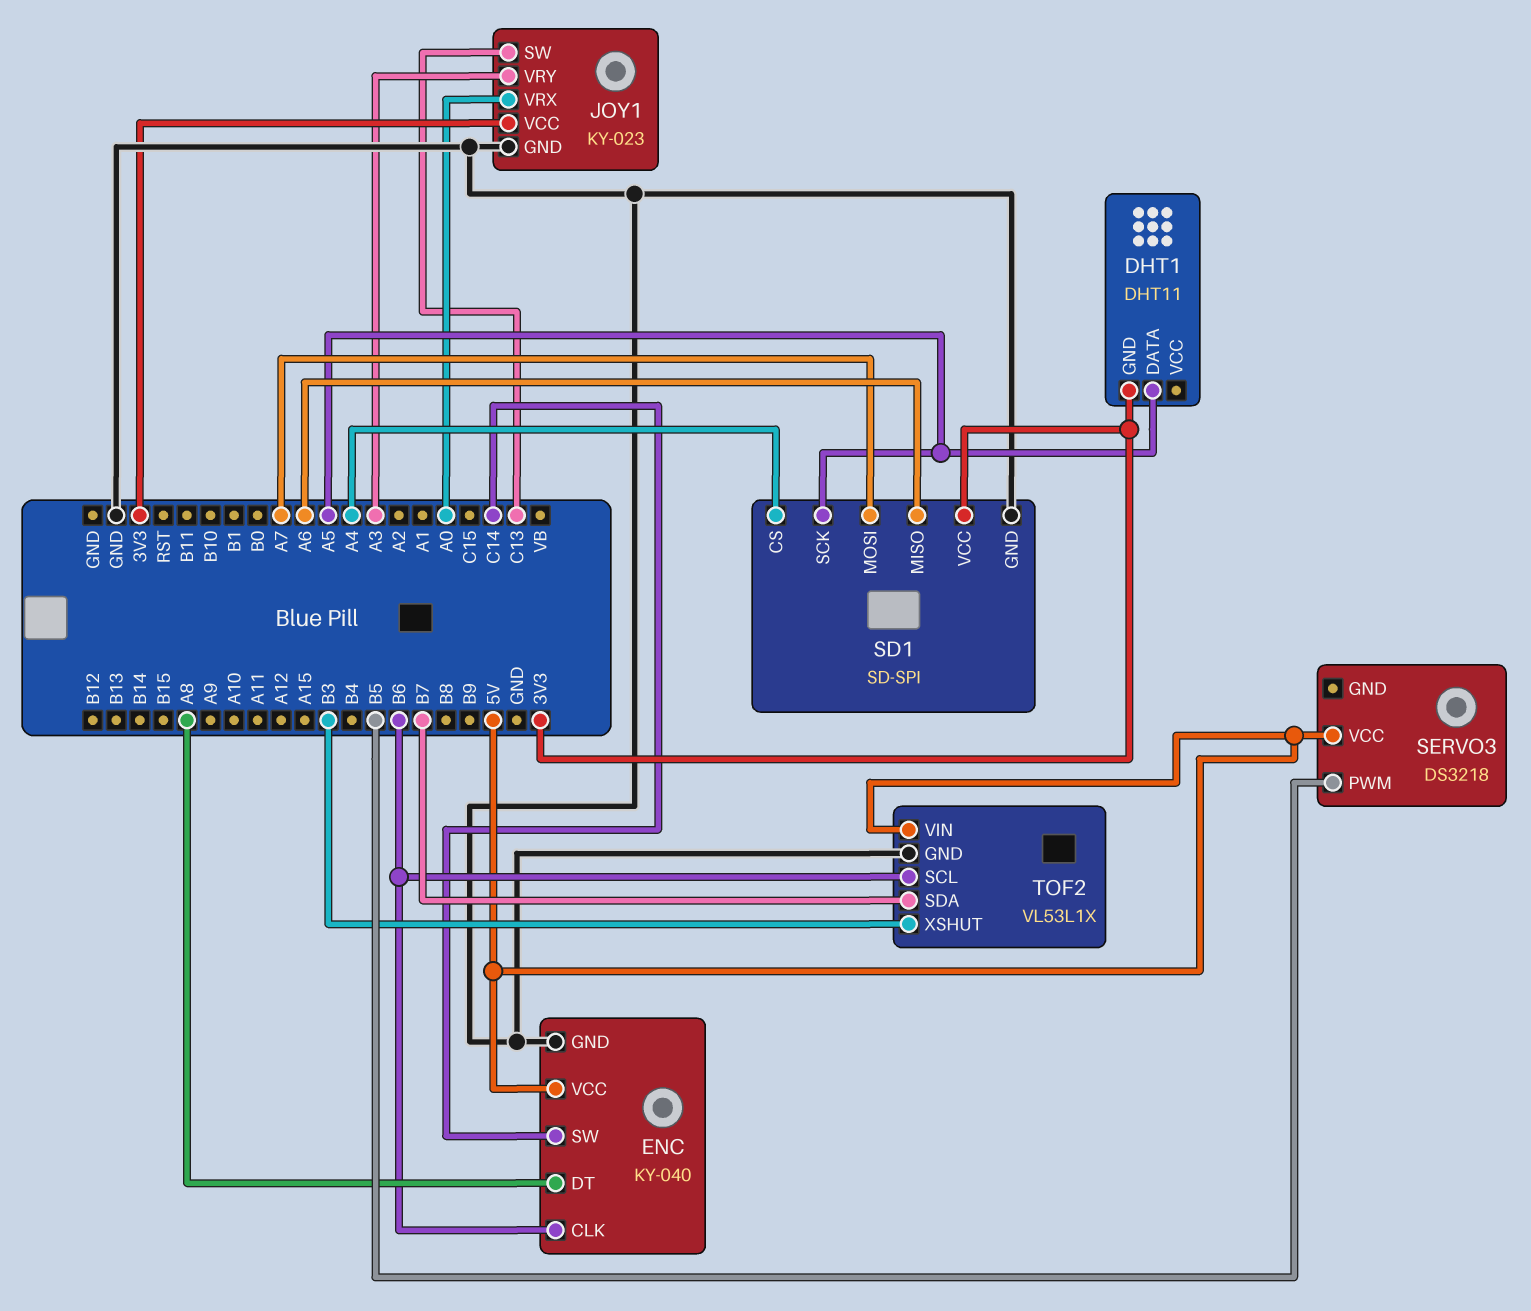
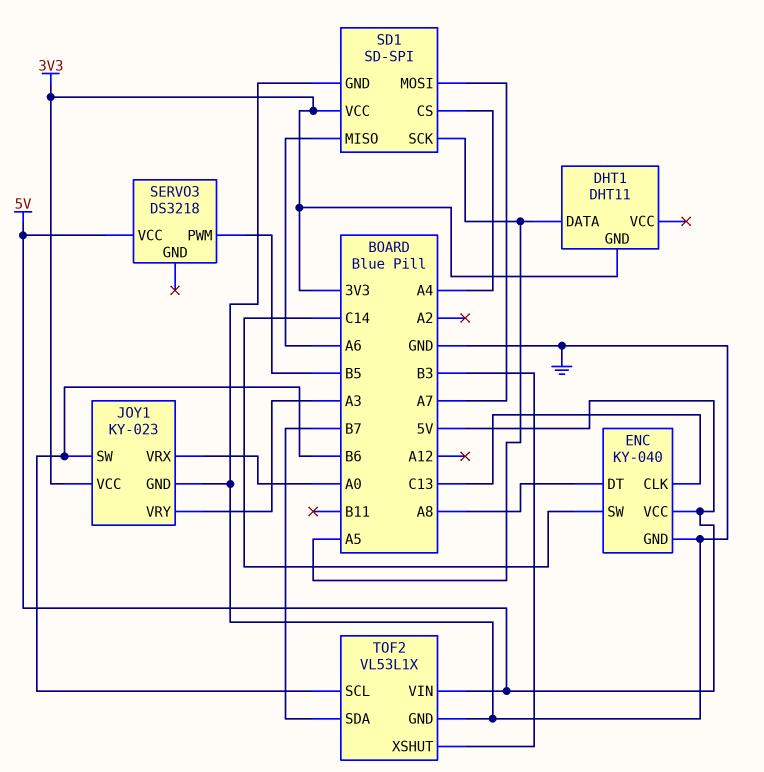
ENC pin CLK: B6 -> C13
JOY1 pin SW: C13 -> B6

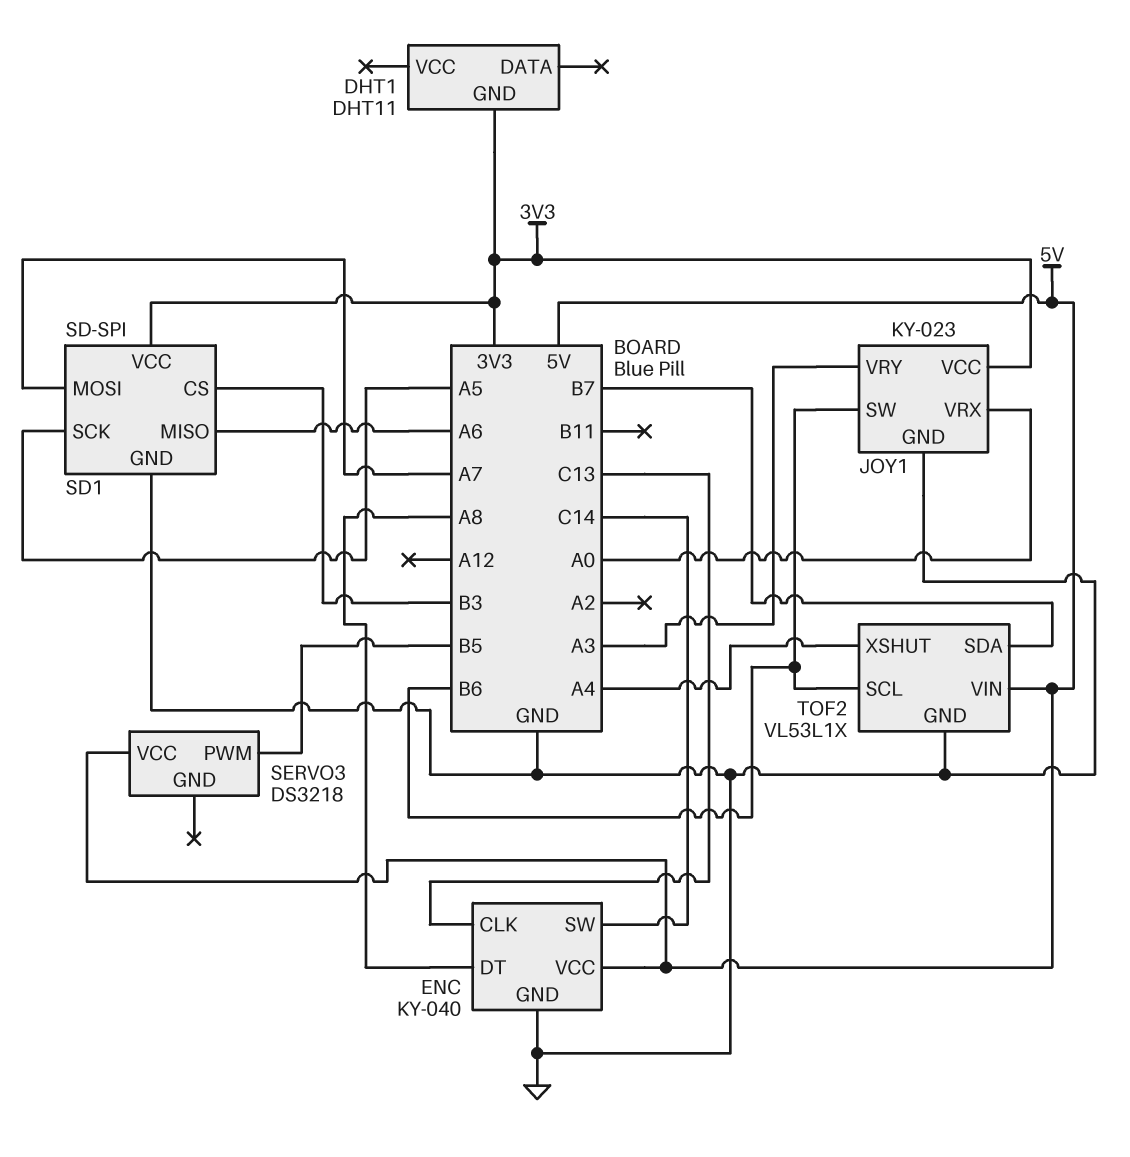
DHT1 pin DATA: A5 -> none
SD1 pin CS: A4 -> B3
TOF2 pin XSHUT: B3 -> A4

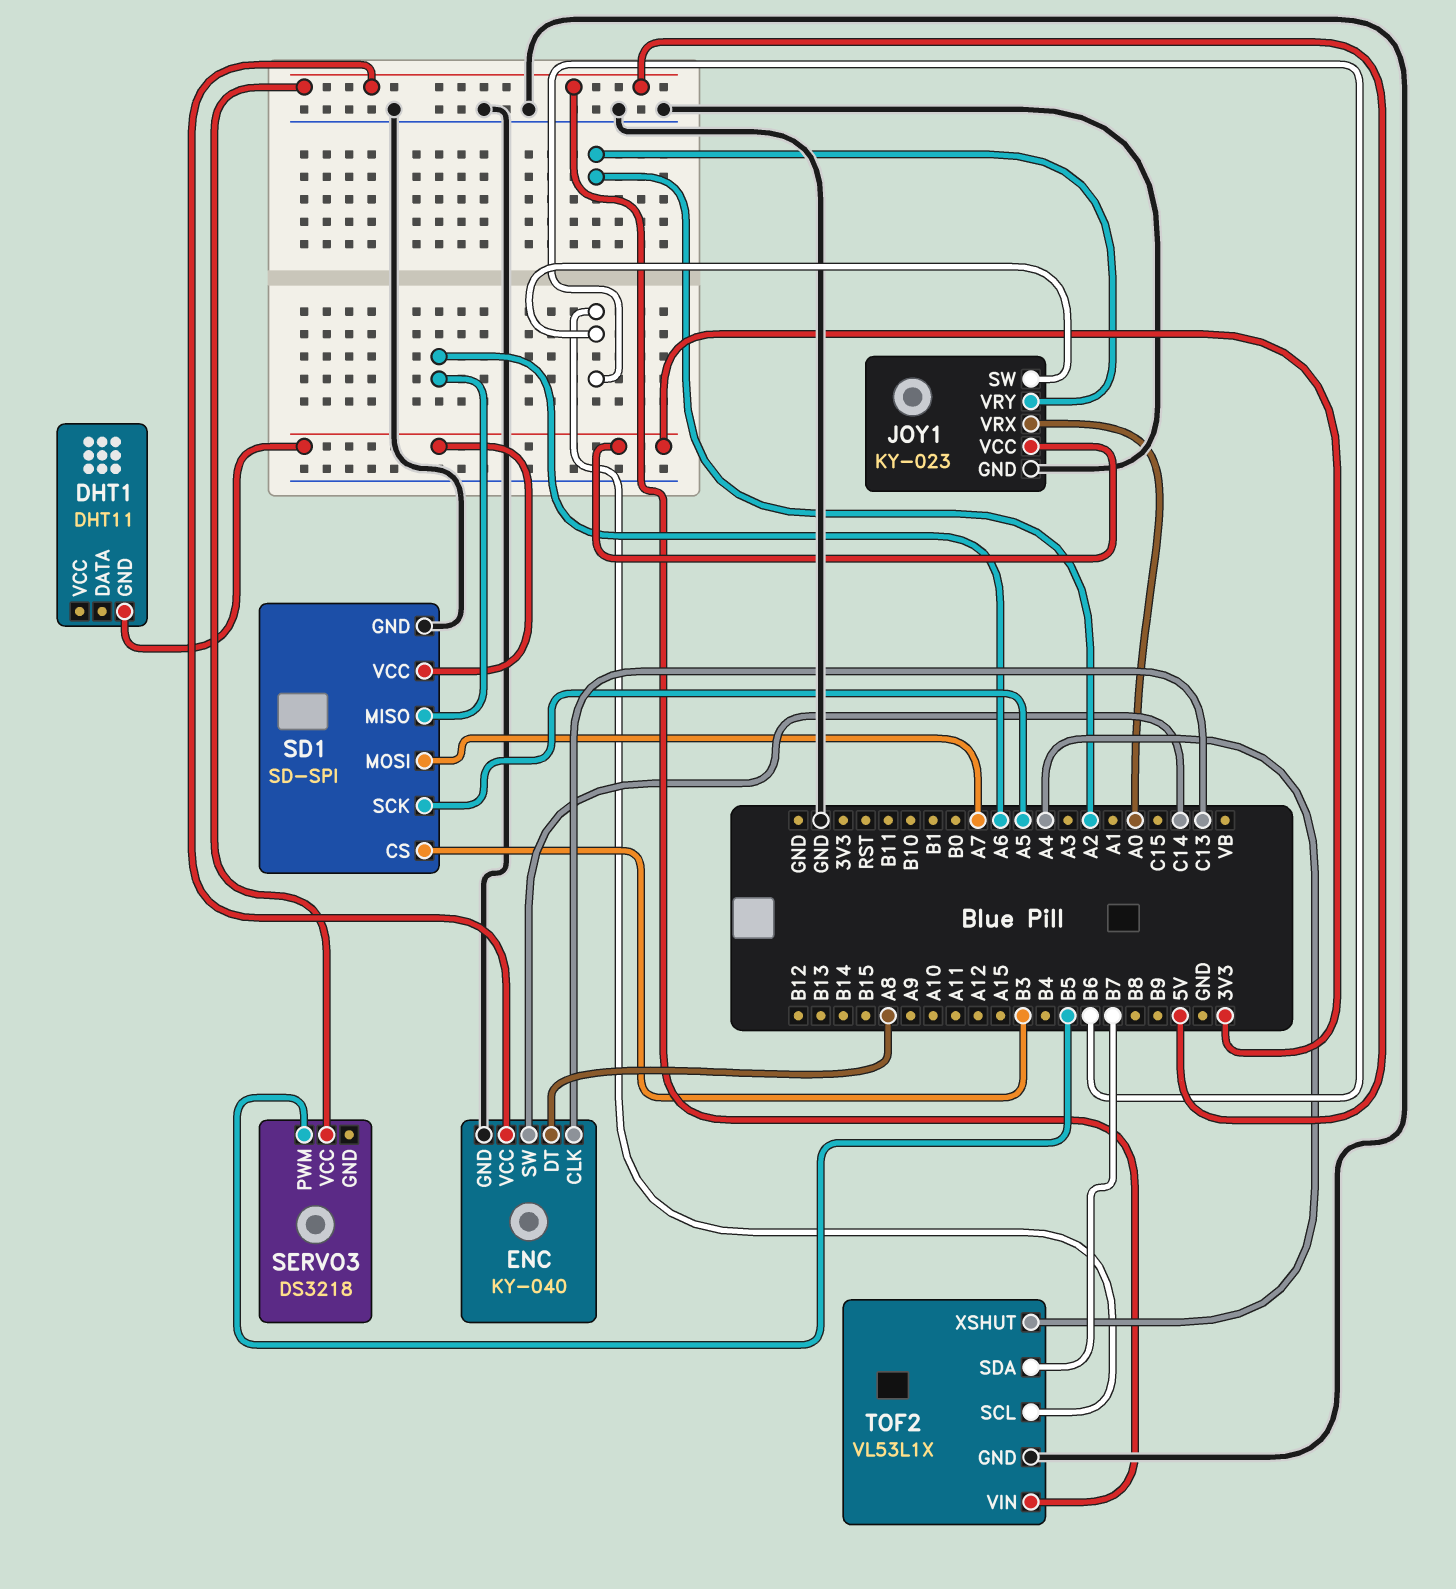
JOY1 pin VRY: A3 -> A2

